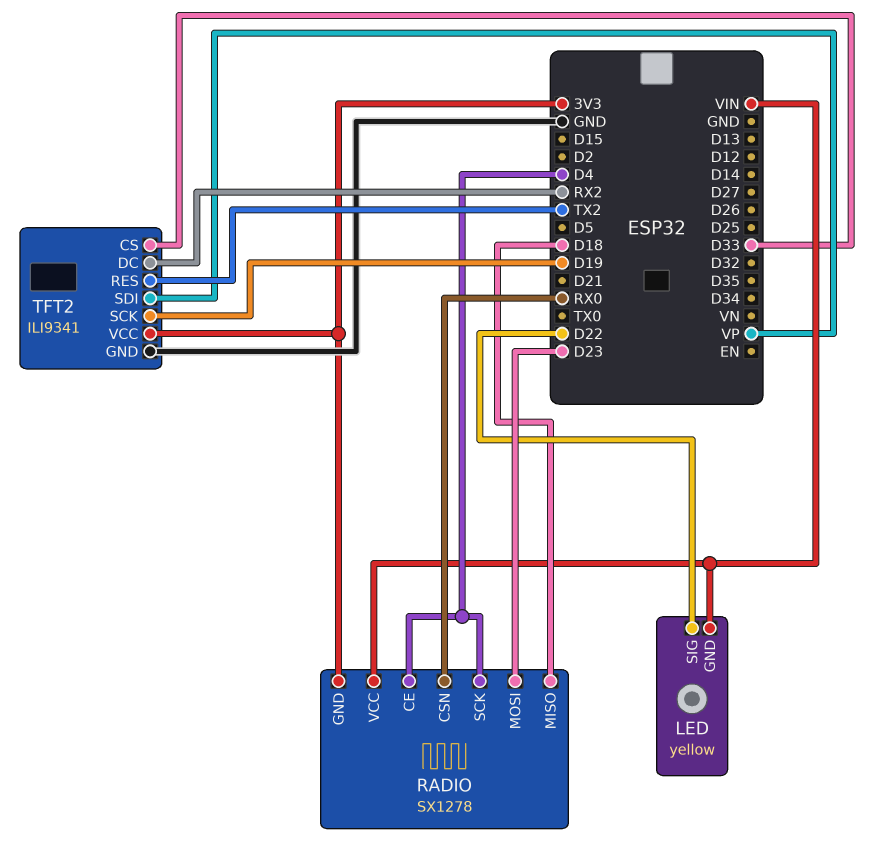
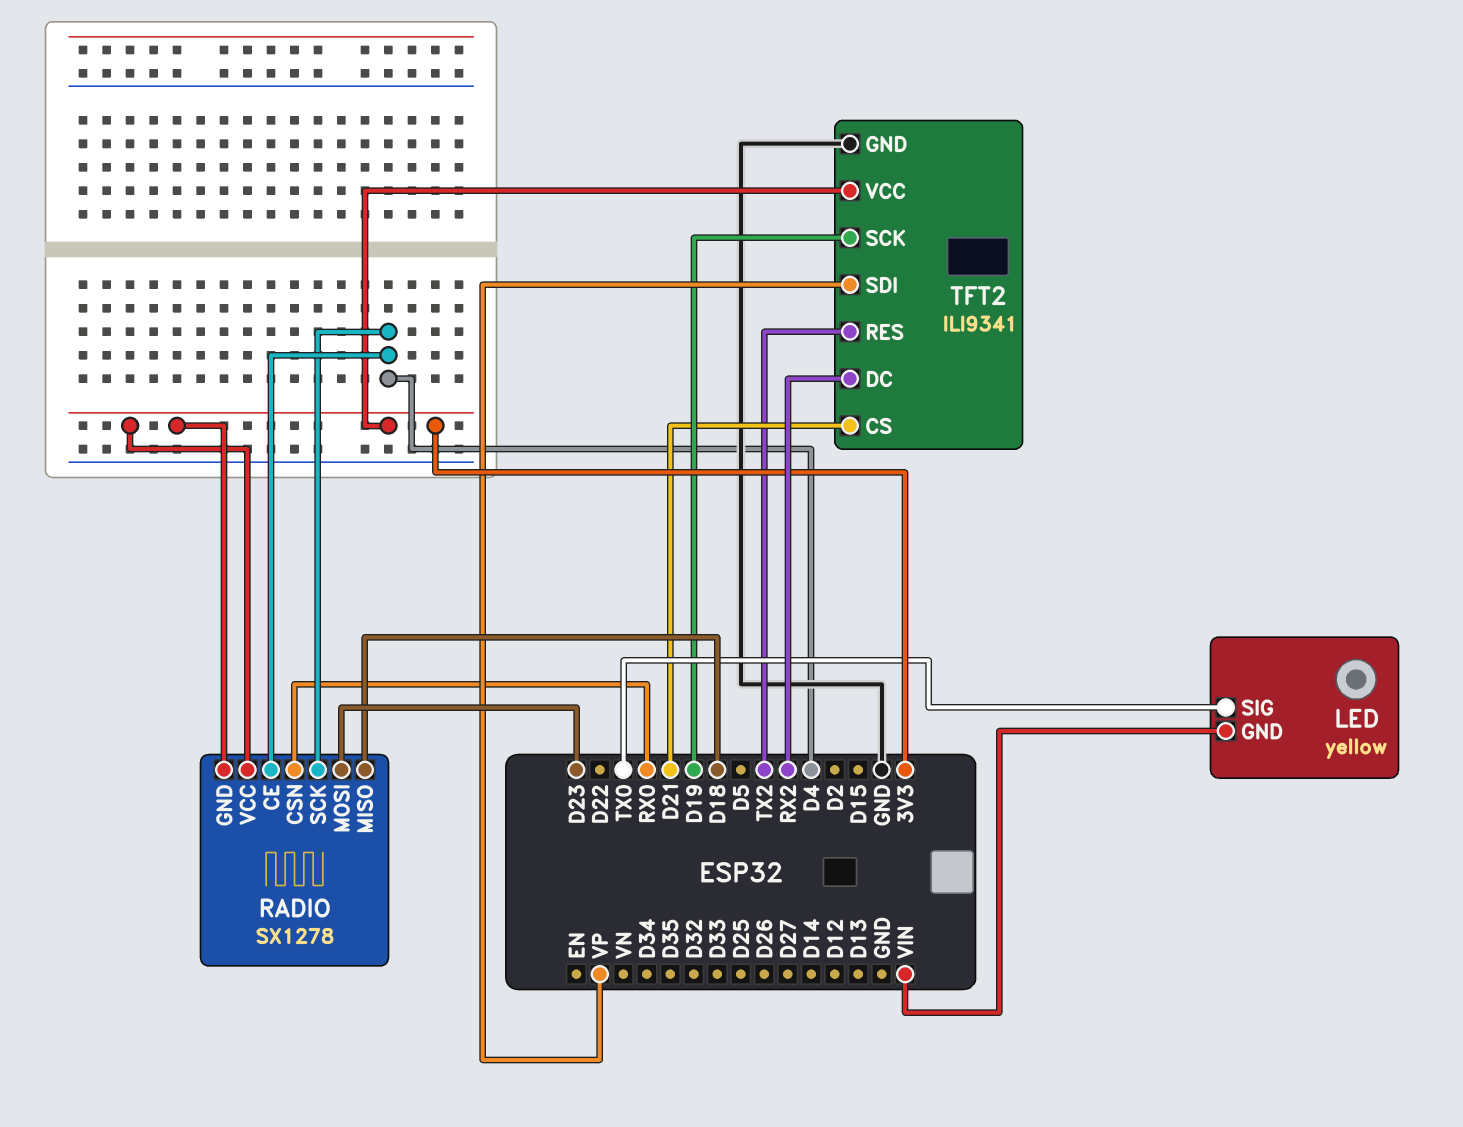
LED pin SIG: D22 -> TX0
RADIO pin VCC: VIN -> 3V3
TFT2 pin CS: D33 -> D21

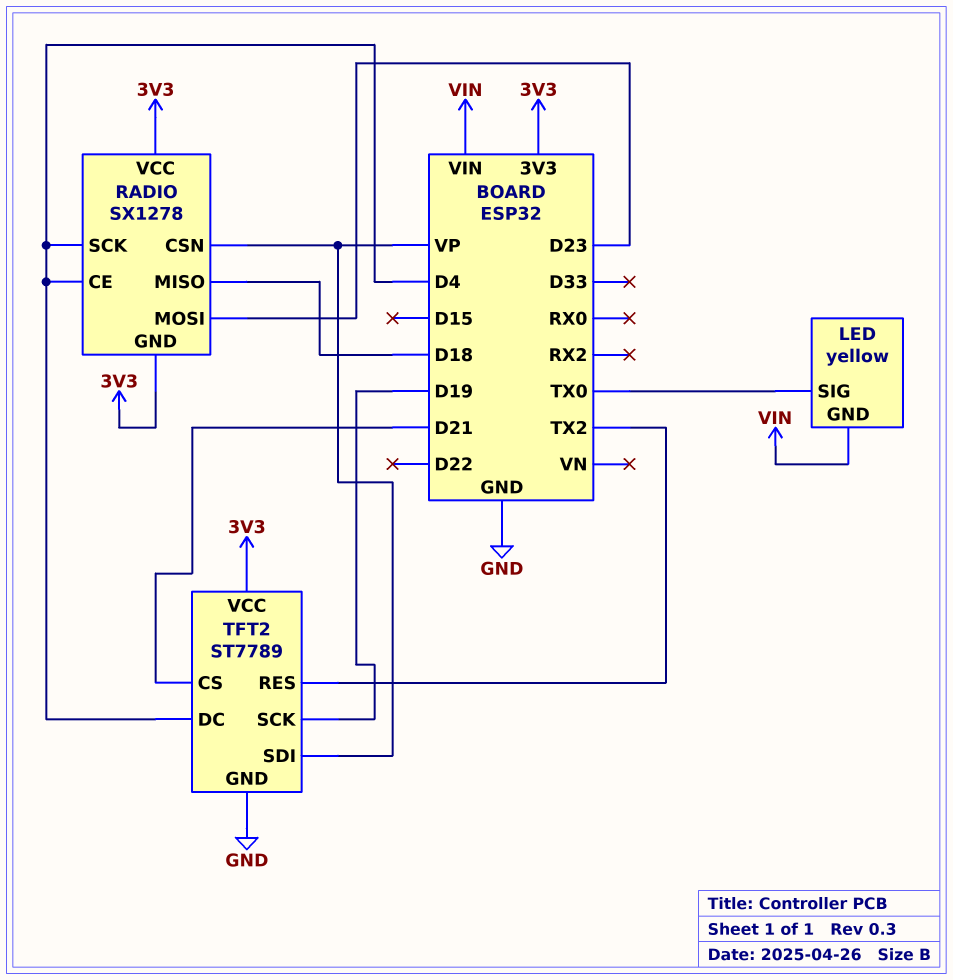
RADIO pin CSN: RX0 -> VP
TFT2: ILI9341 -> ST7789
TFT2 pin DC: RX2 -> D4

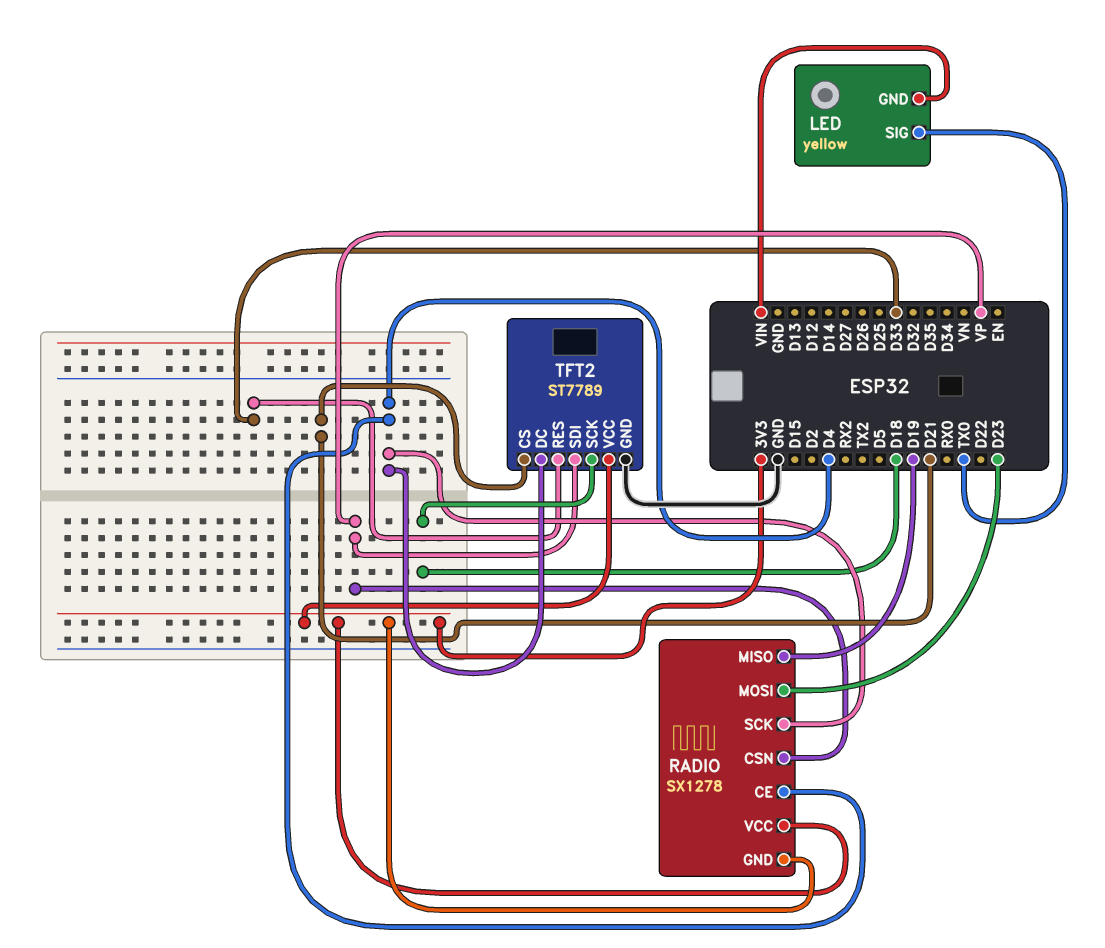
RADIO pin MISO: D18 -> D19
TFT2 pin RES: TX2 -> D33
TFT2 pin SCK: D19 -> D18

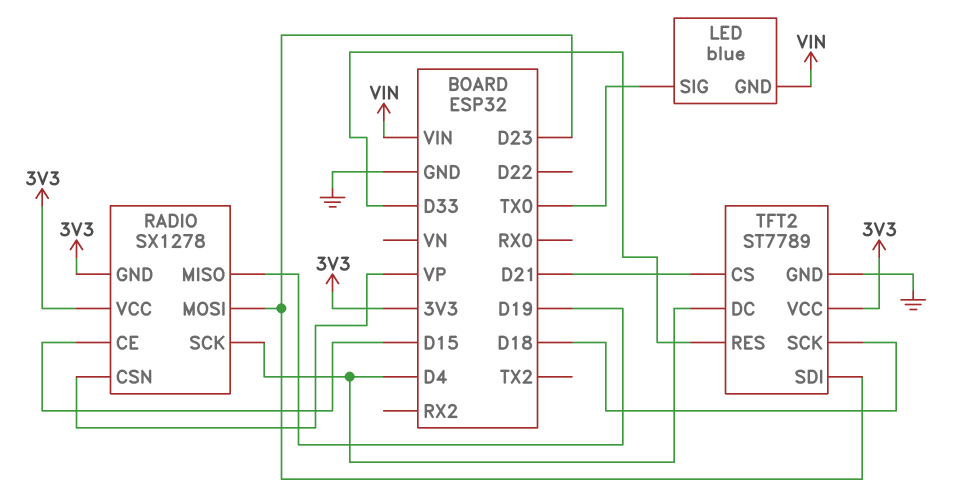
LED: yellow -> blue
RADIO pin CE: D4 -> D15
TFT2 pin SDI: VP -> D23

